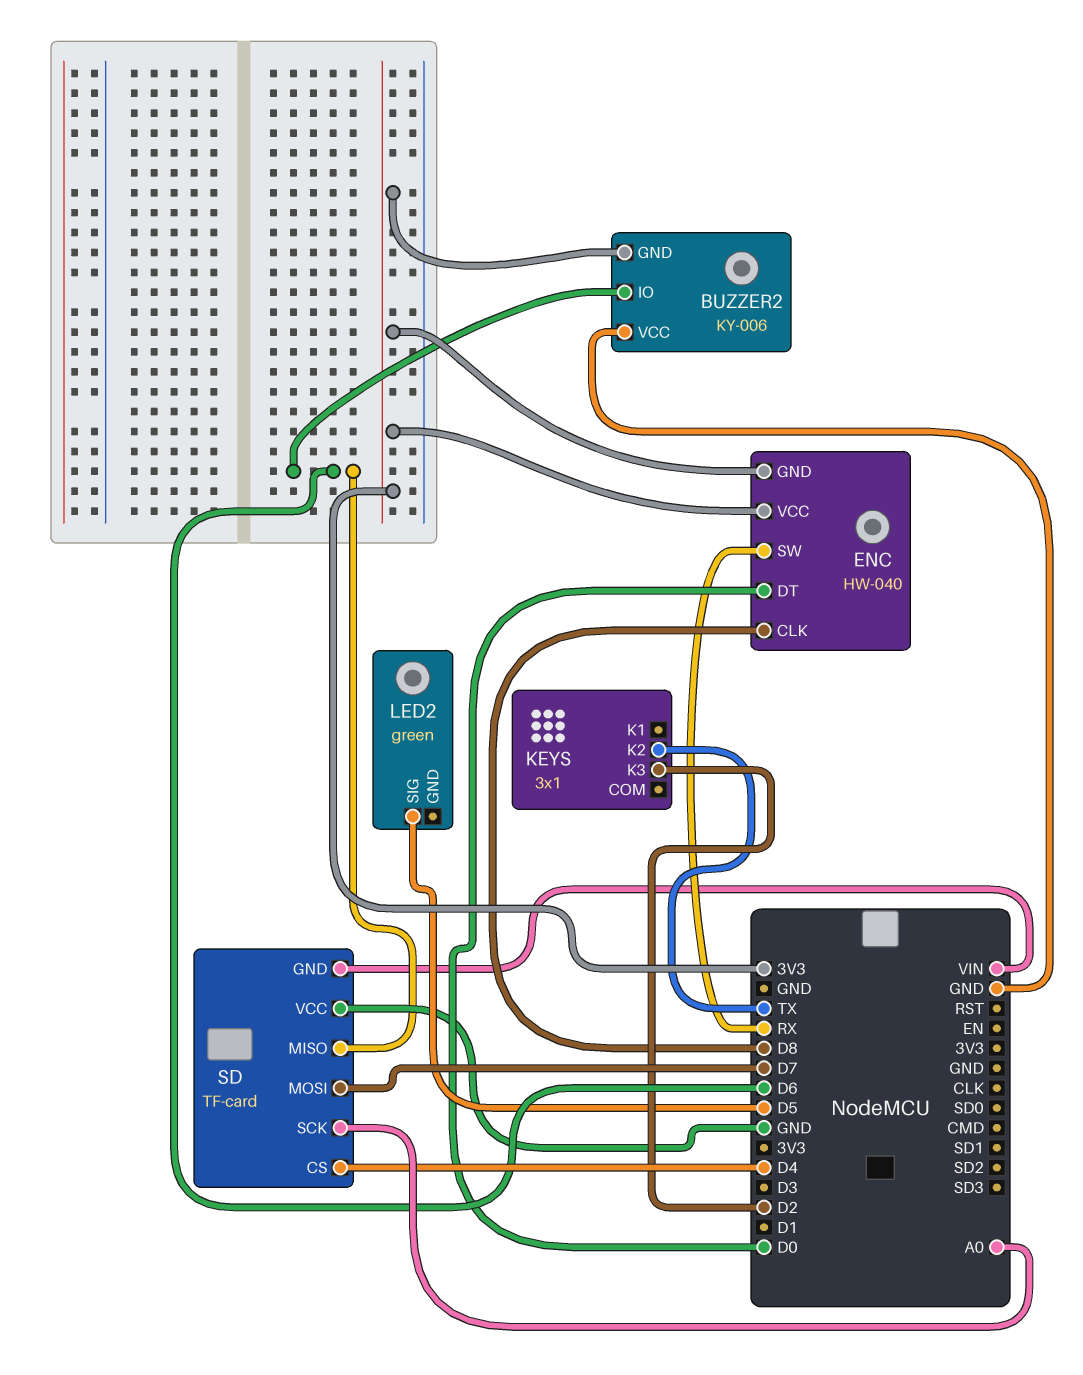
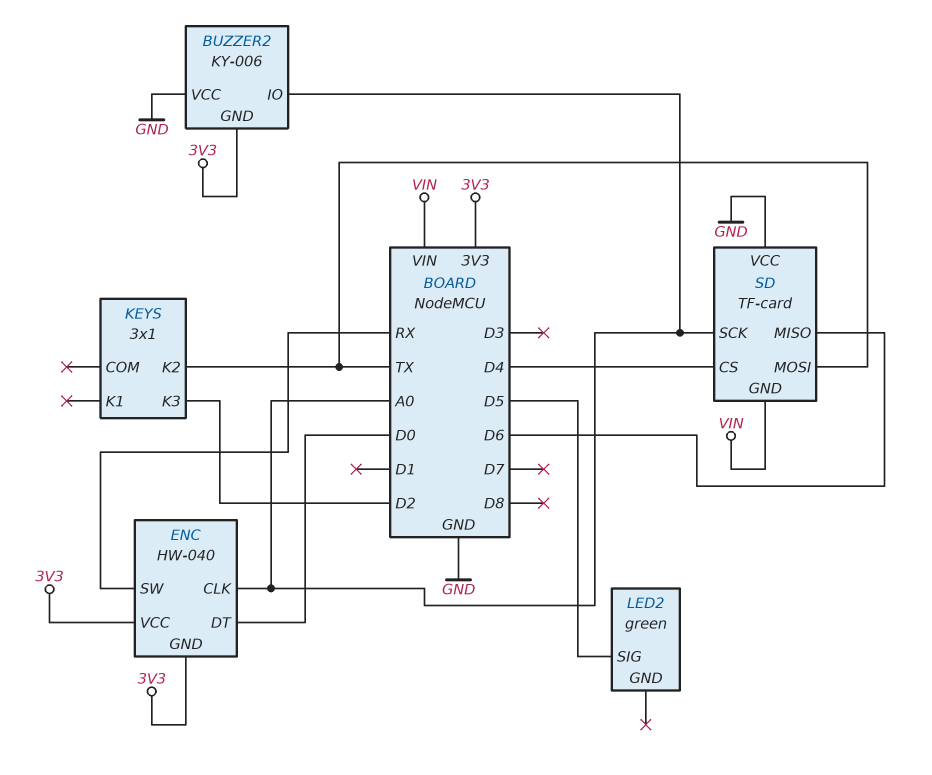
BUZZER2 pin IO: D6 -> A0
ENC pin CLK: D8 -> A0
SD pin MOSI: D7 -> TX

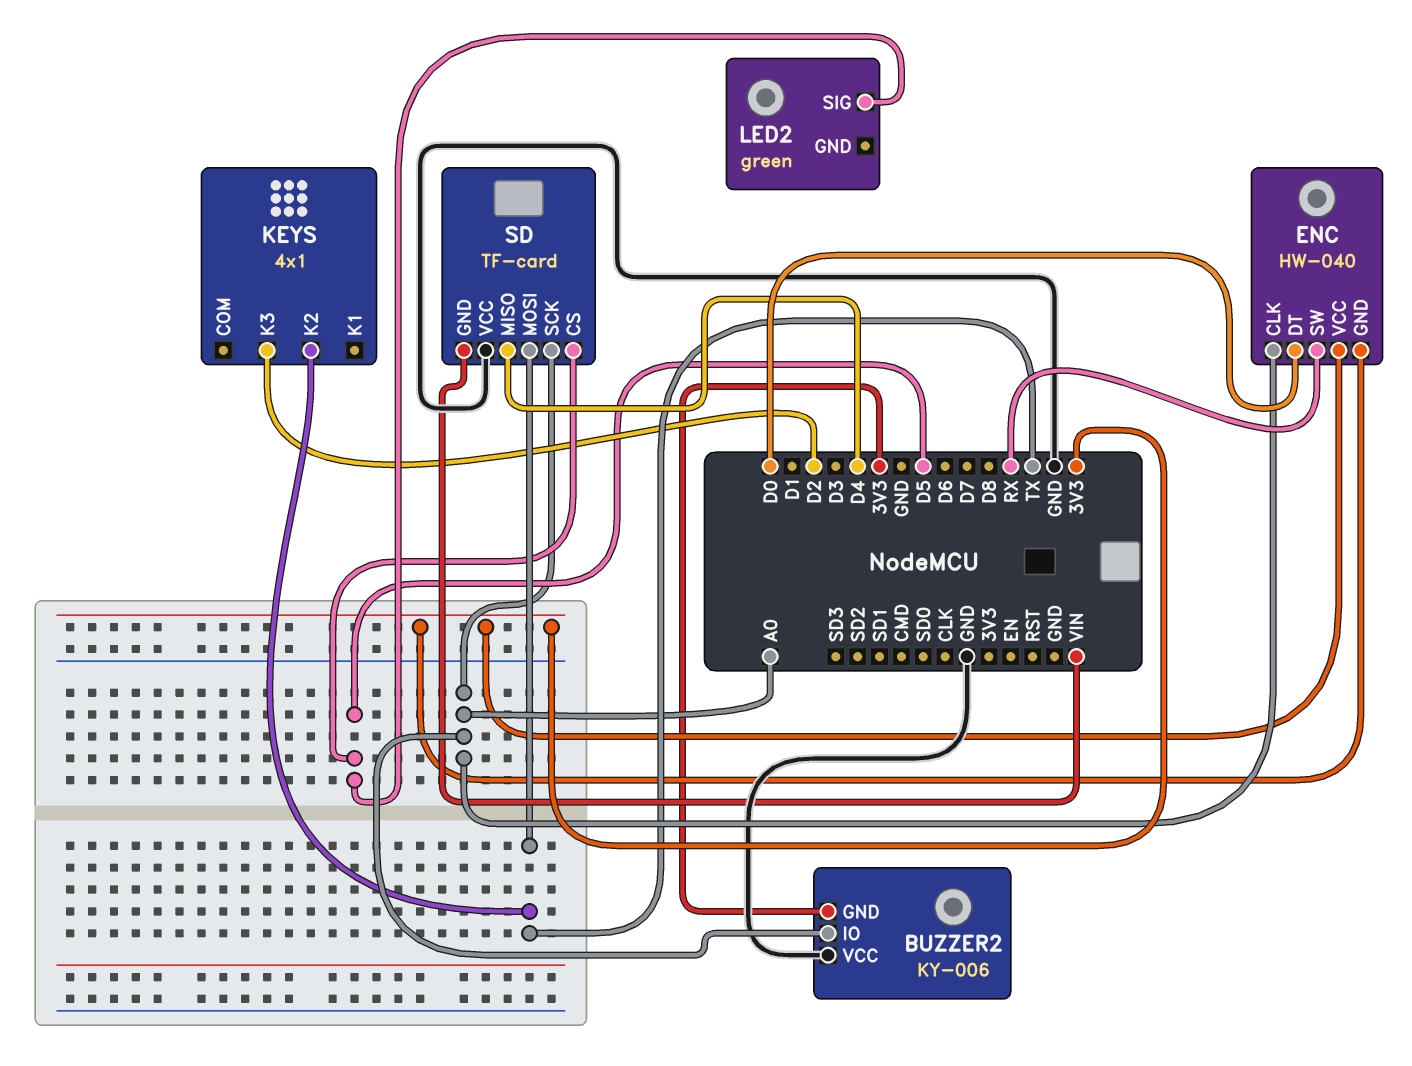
KEYS: 3x1 -> 4x1
SD pin CS: D4 -> D5
SD pin MISO: D6 -> D4

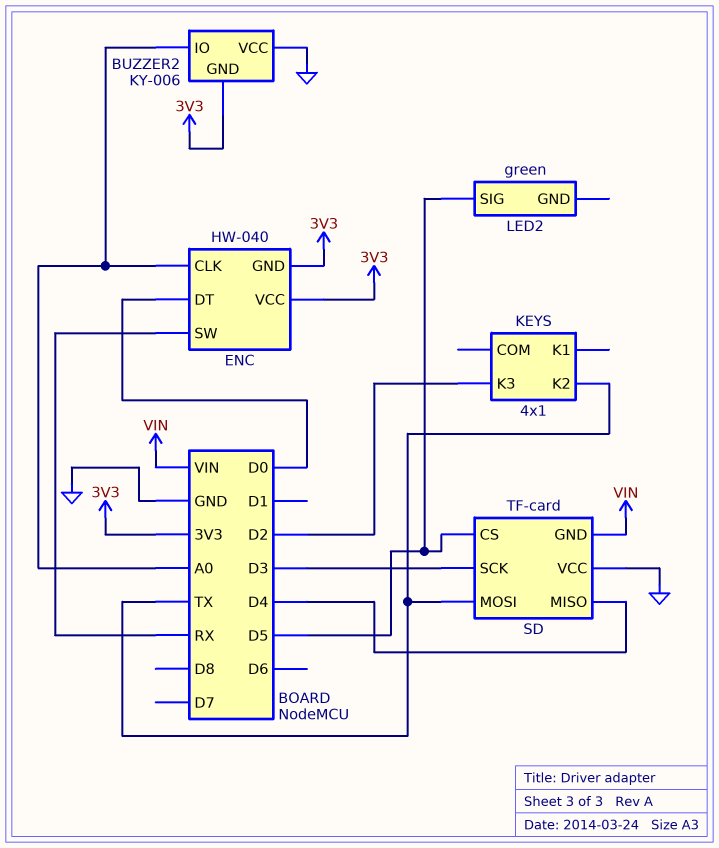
SD pin SCK: A0 -> D3

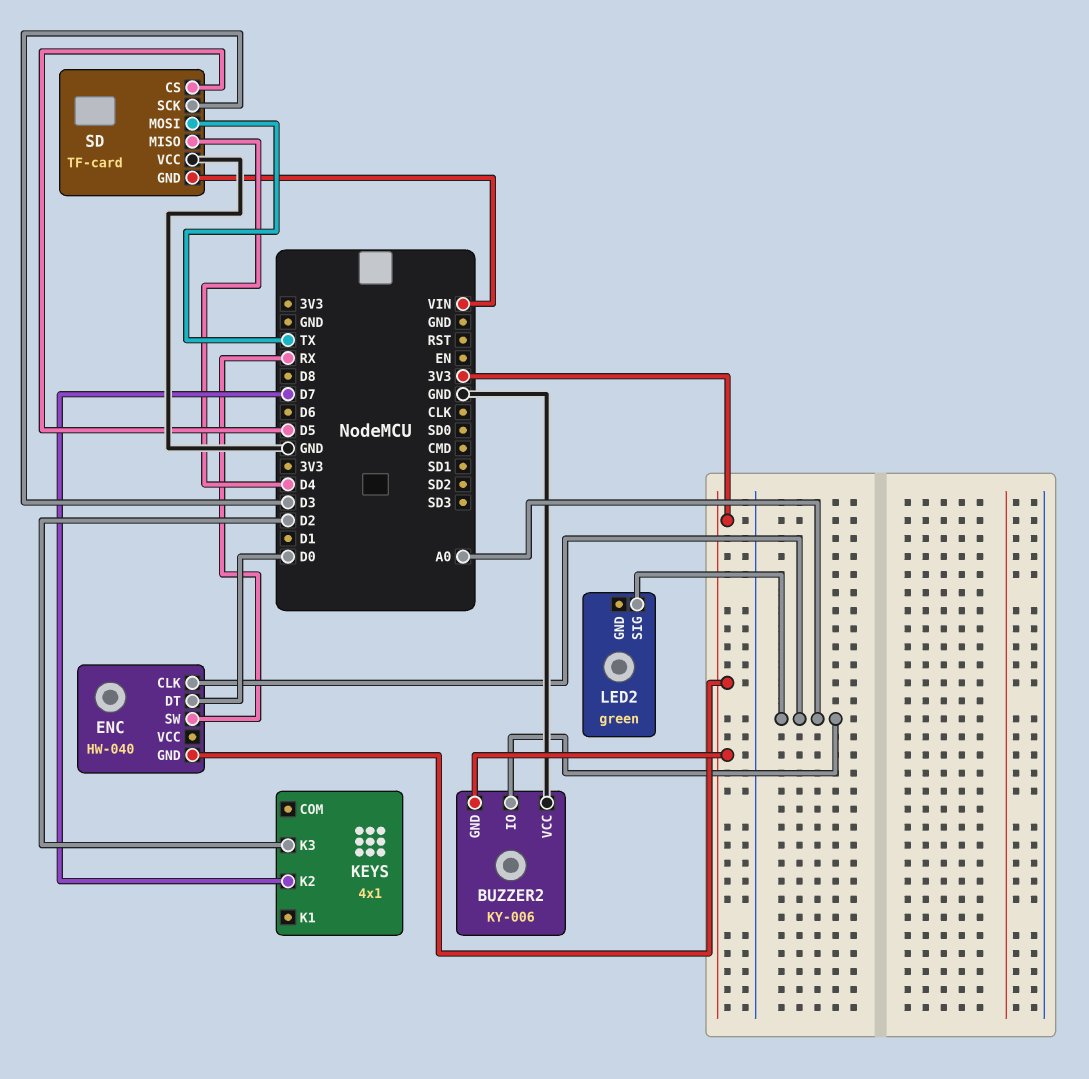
ENC pin VCC: 3V3 -> none
KEYS pin K2: TX -> D7
LED2 pin SIG: D5 -> A0

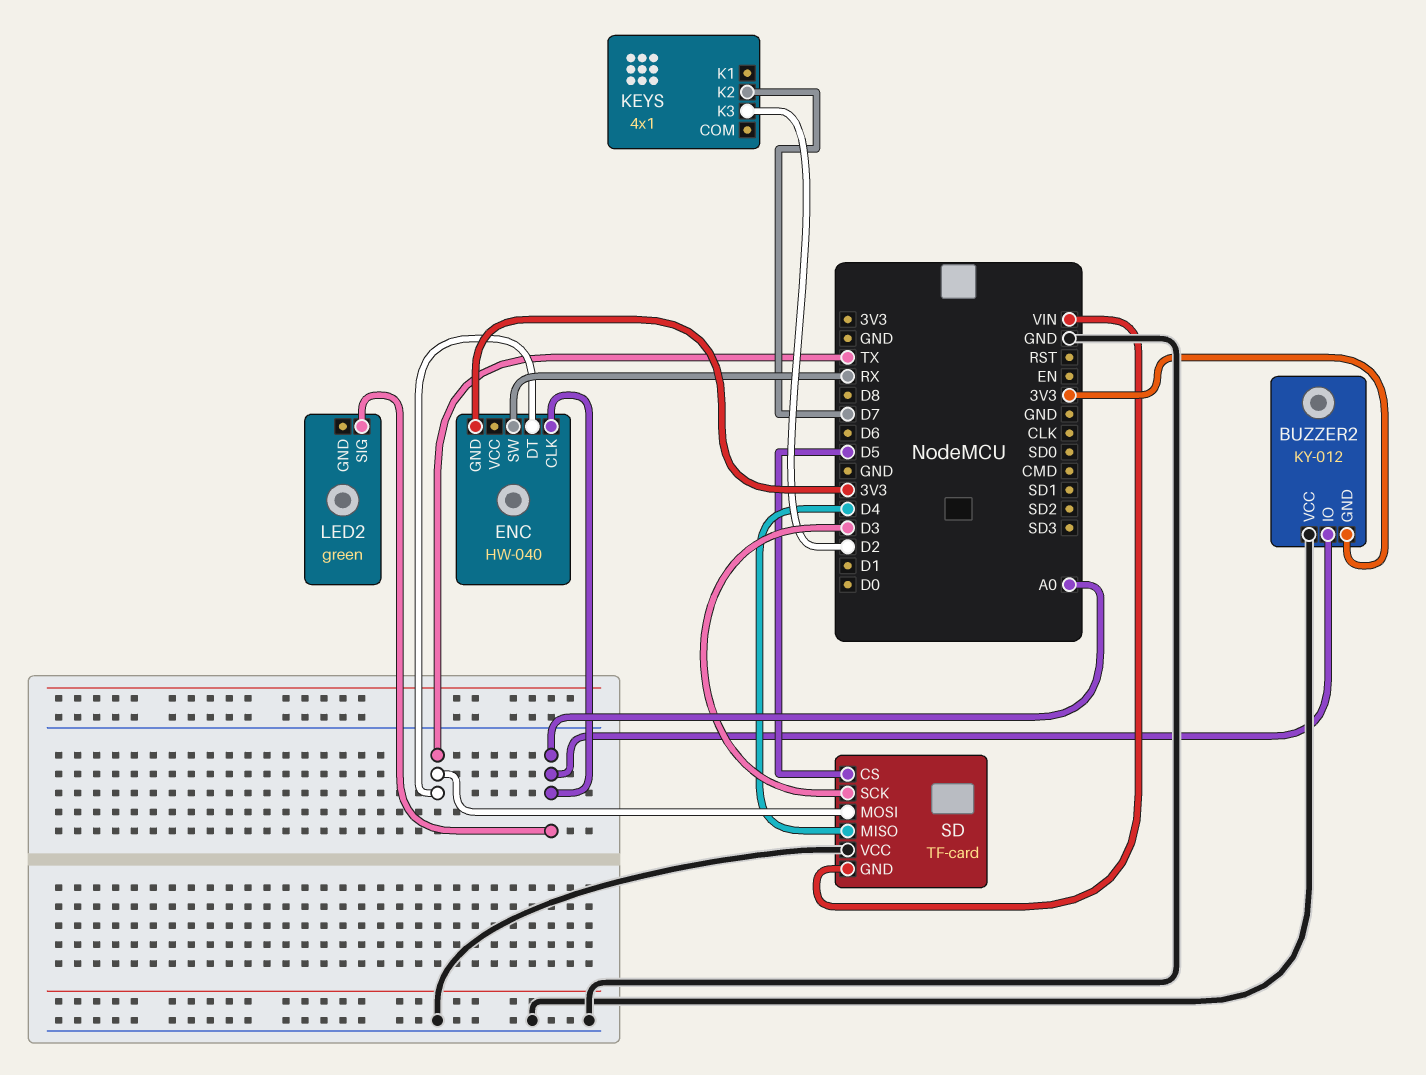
BUZZER2: KY-006 -> KY-012
ENC pin DT: D0 -> TX

